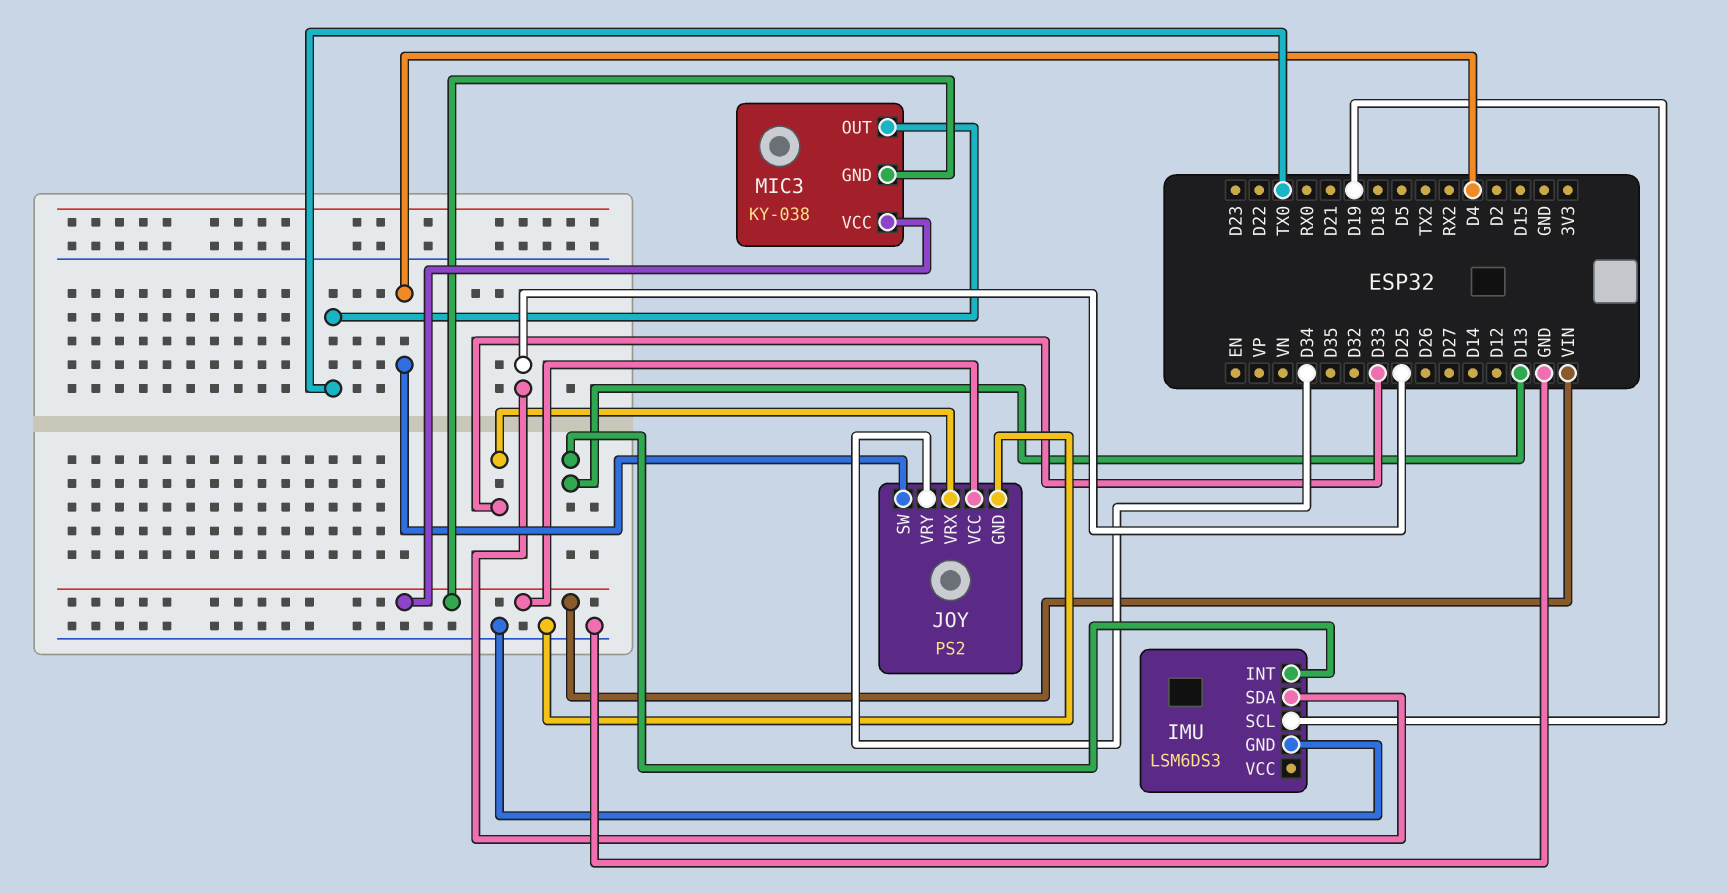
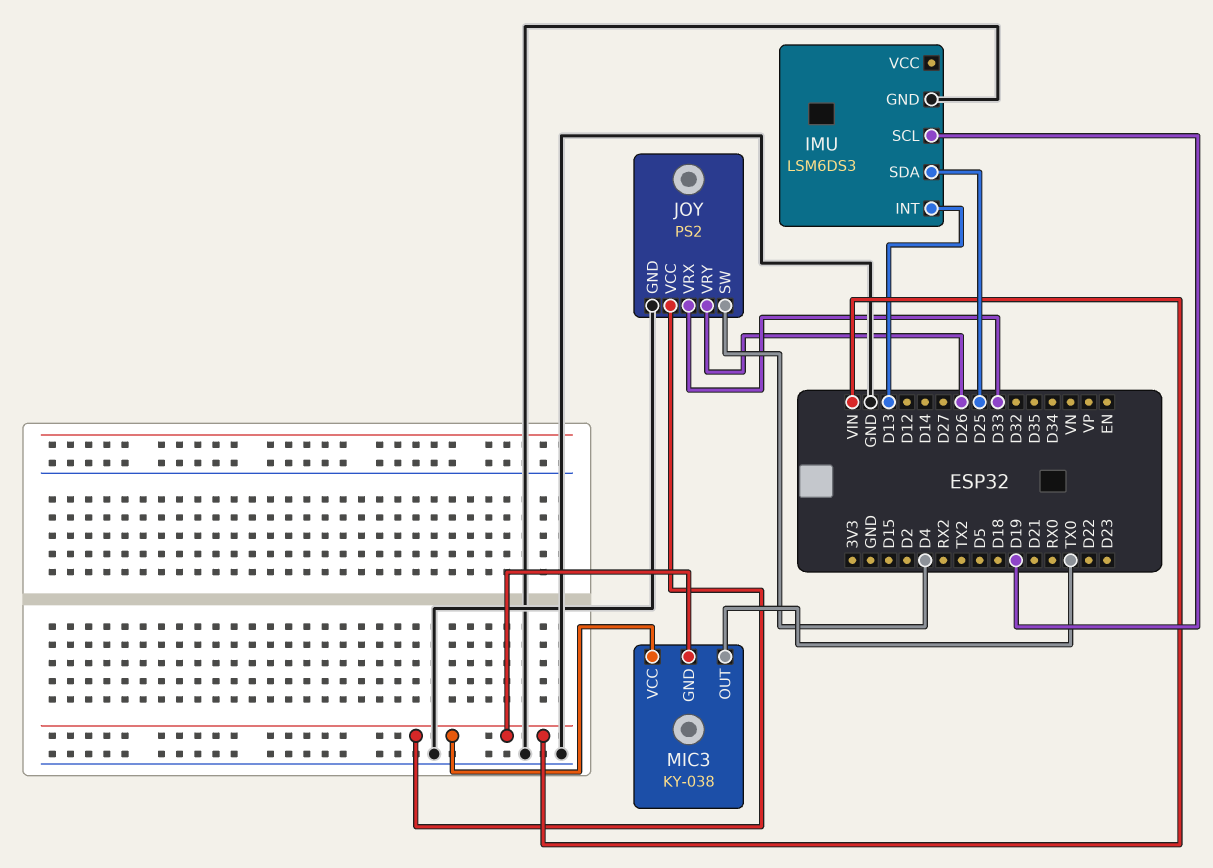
JOY pin VRY: D34 -> D26

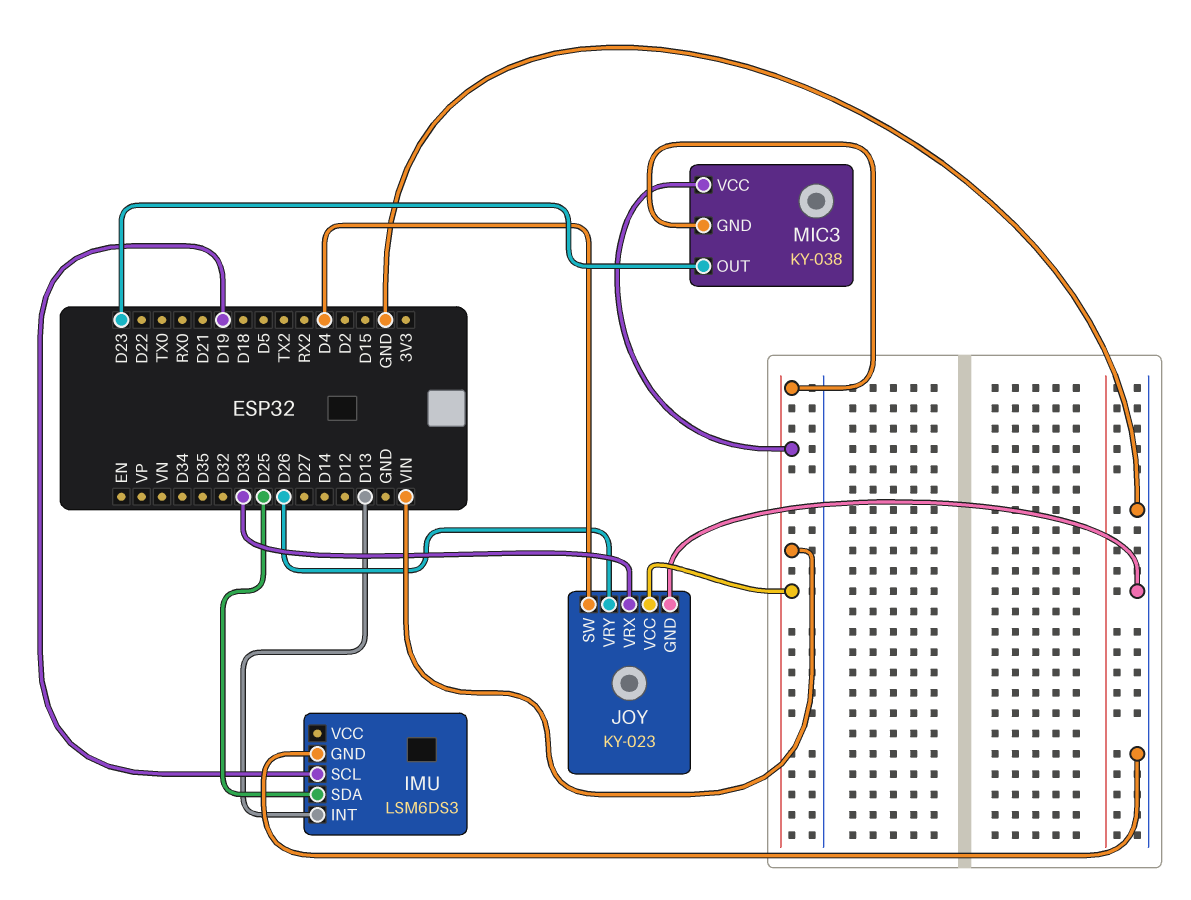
JOY: PS2 -> KY-023
MIC3 pin OUT: TX0 -> D23

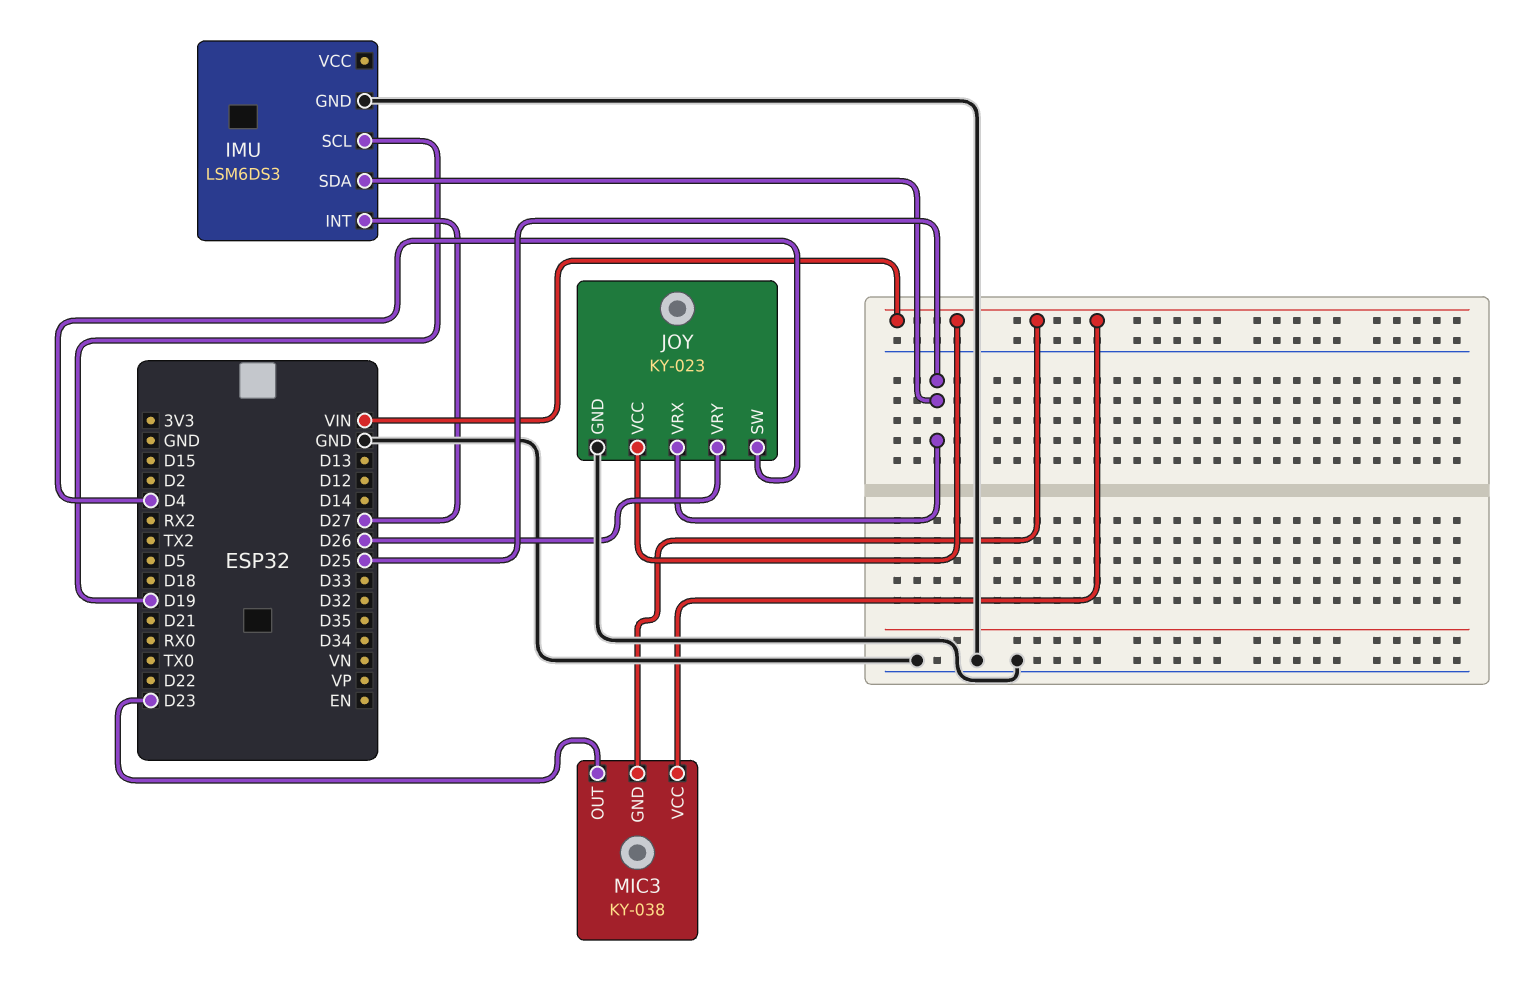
IMU pin INT: D13 -> D27
JOY pin VRX: D33 -> D25

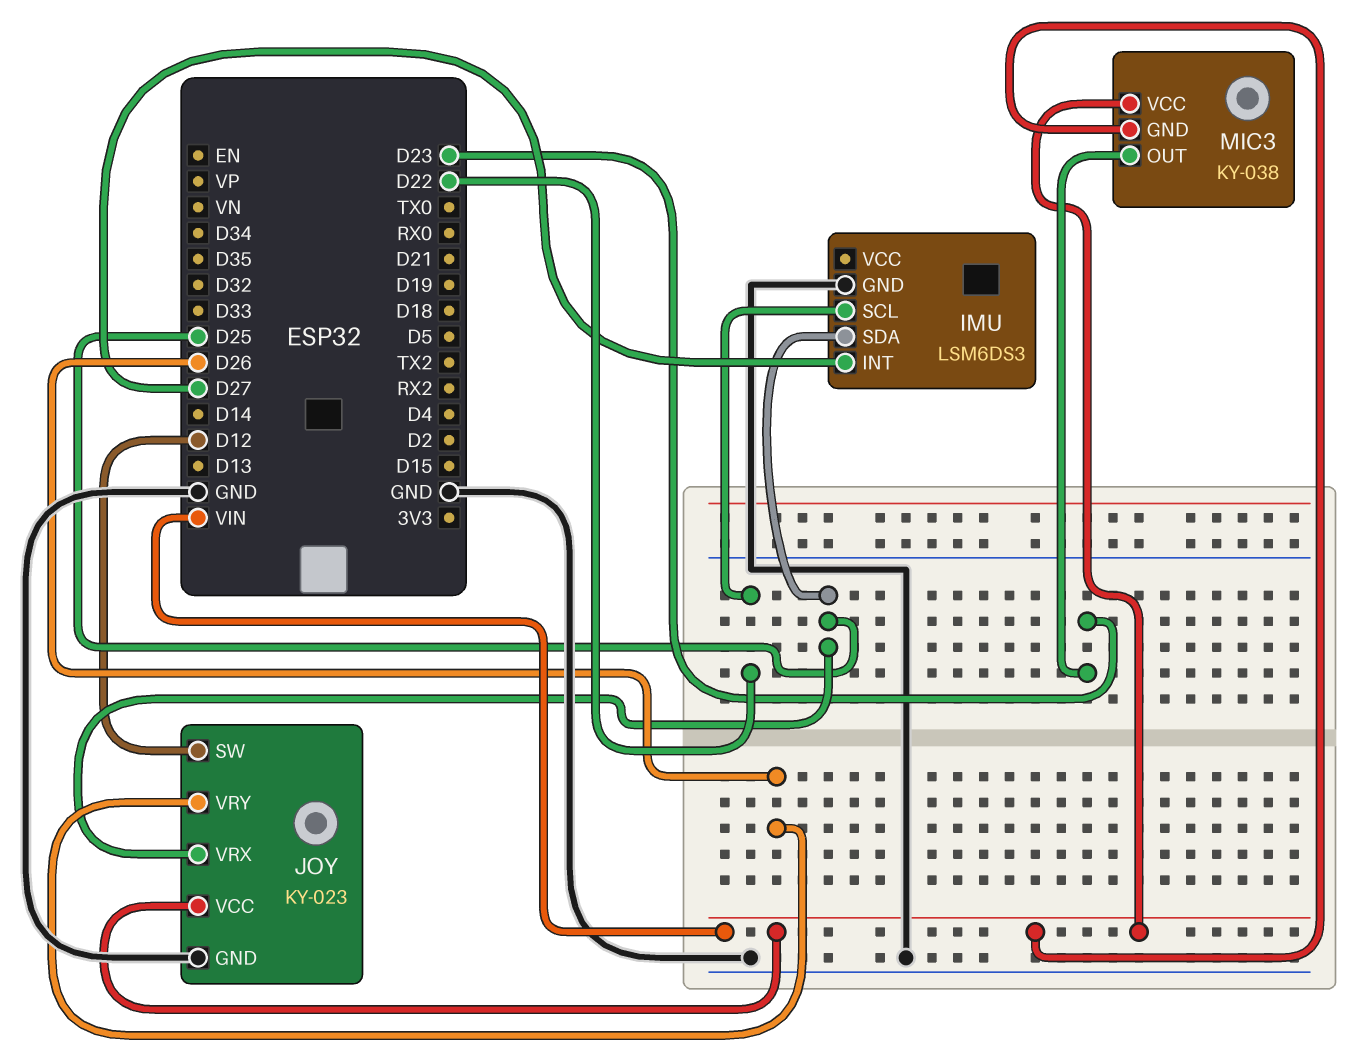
IMU pin SCL: D19 -> D22
JOY pin SW: D4 -> D12

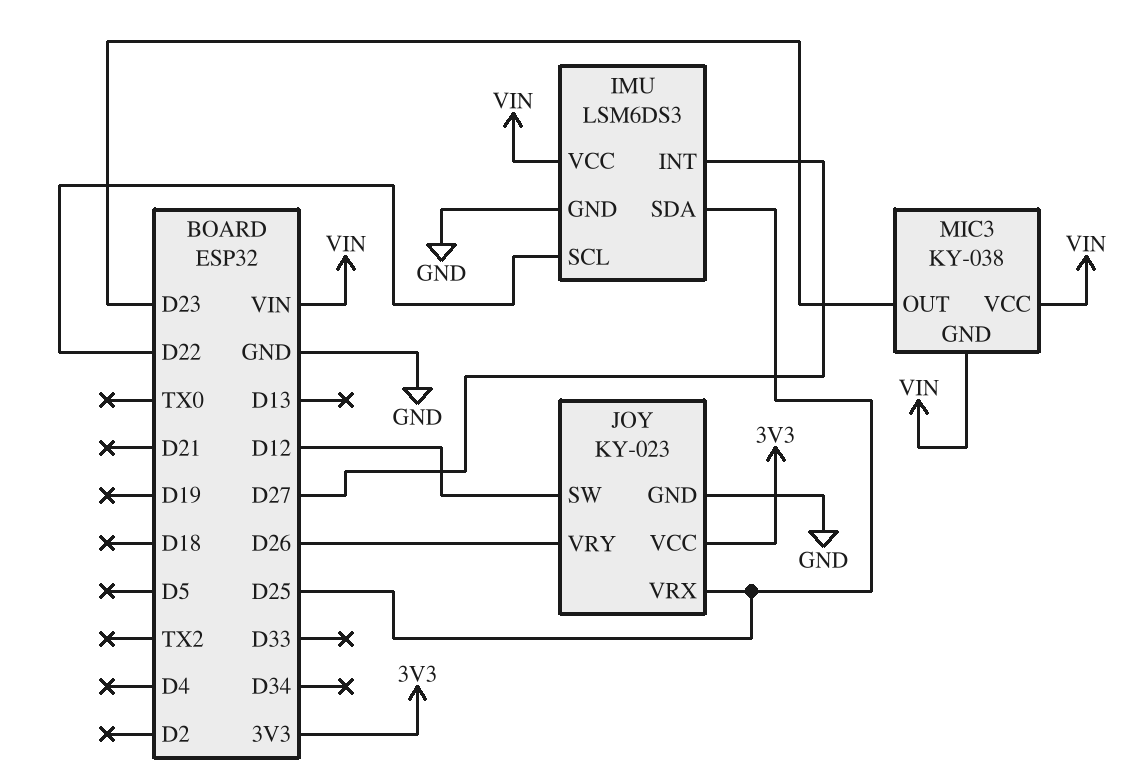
IMU pin VCC: none -> VIN
JOY pin VCC: VIN -> 3V3

